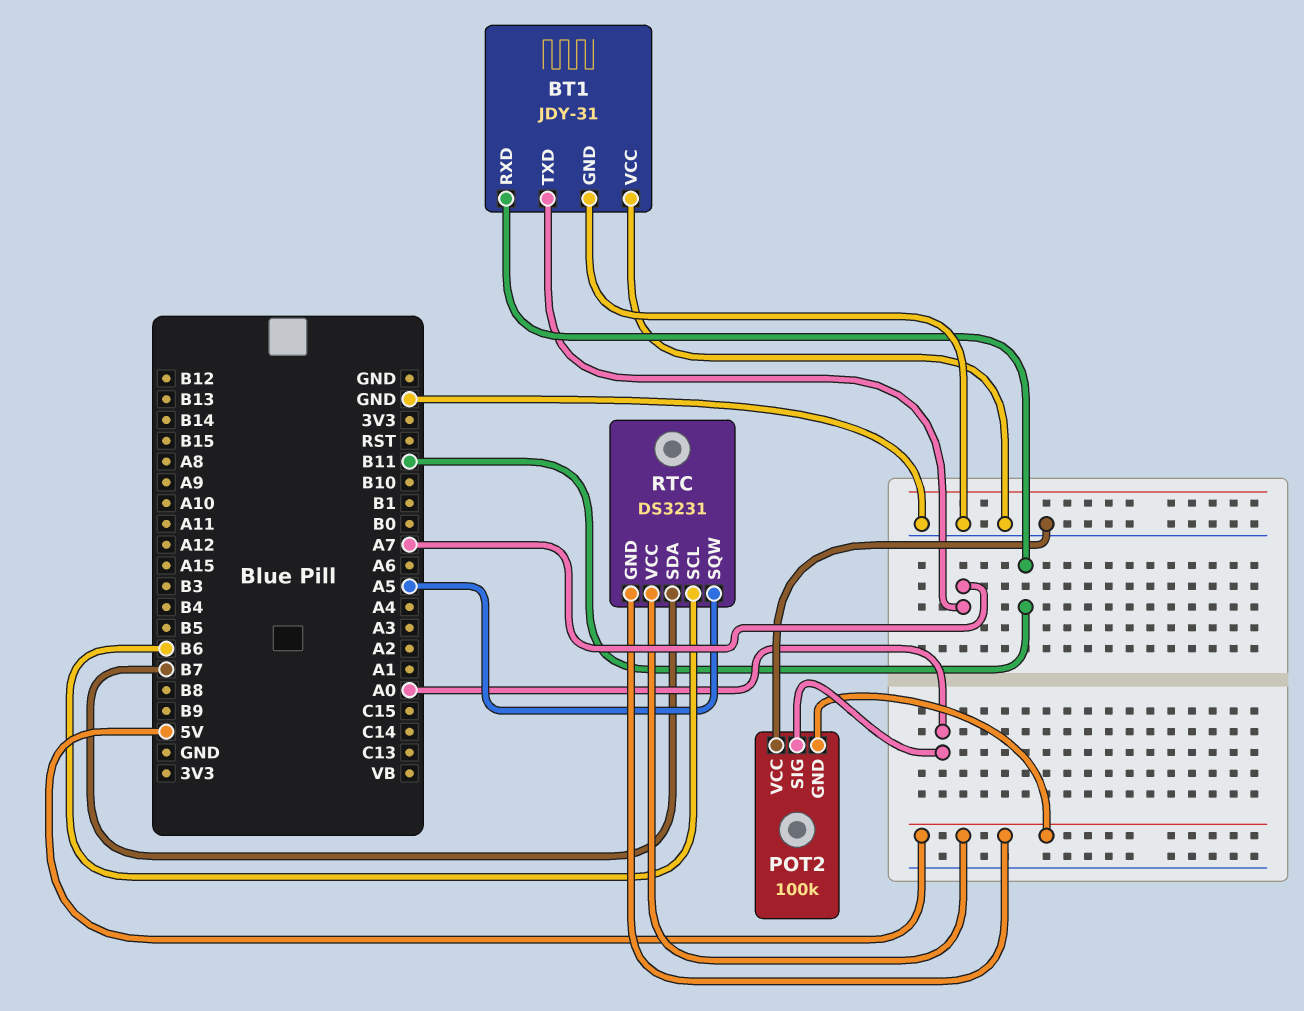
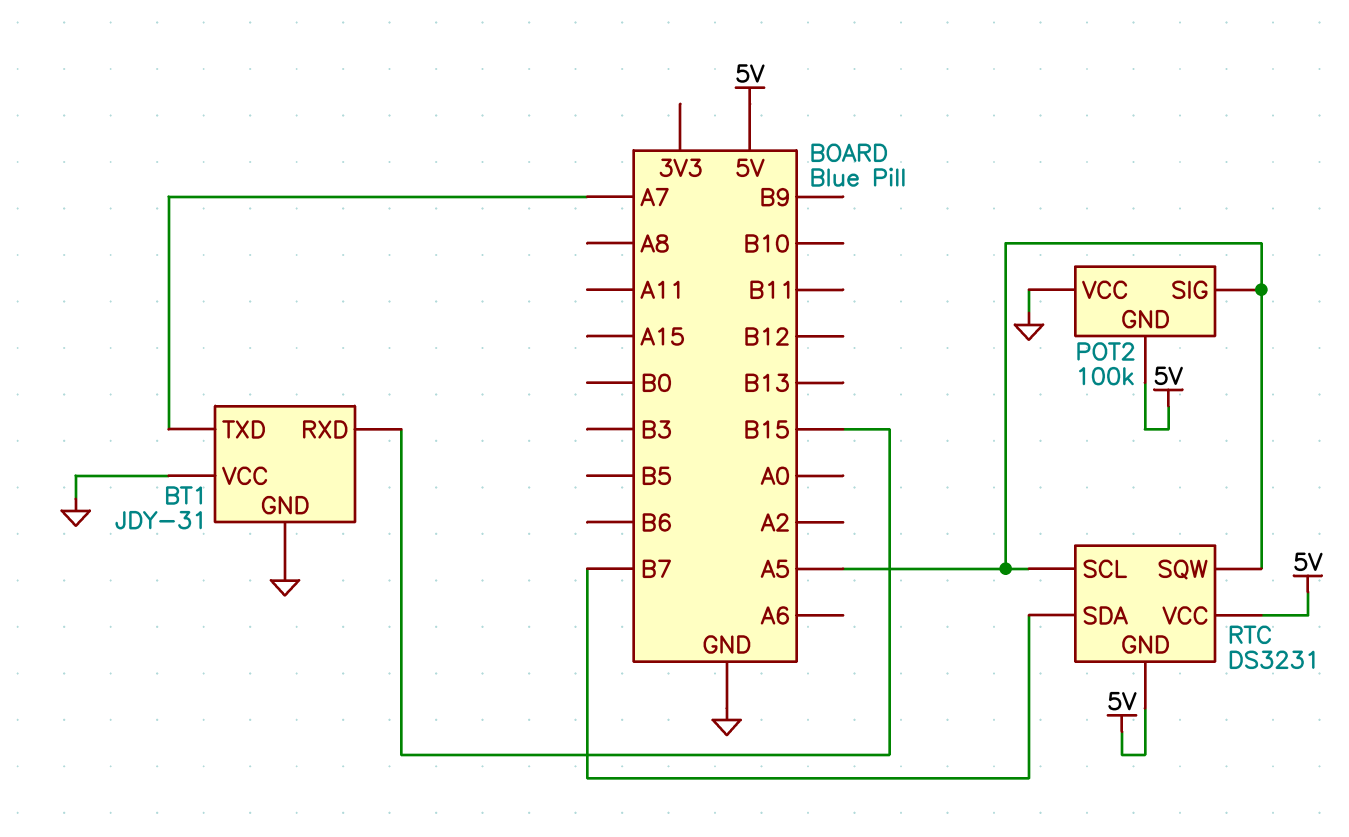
BT1 pin RXD: B11 -> B15
POT2 pin SIG: A0 -> A5
RTC pin SCL: B6 -> A5

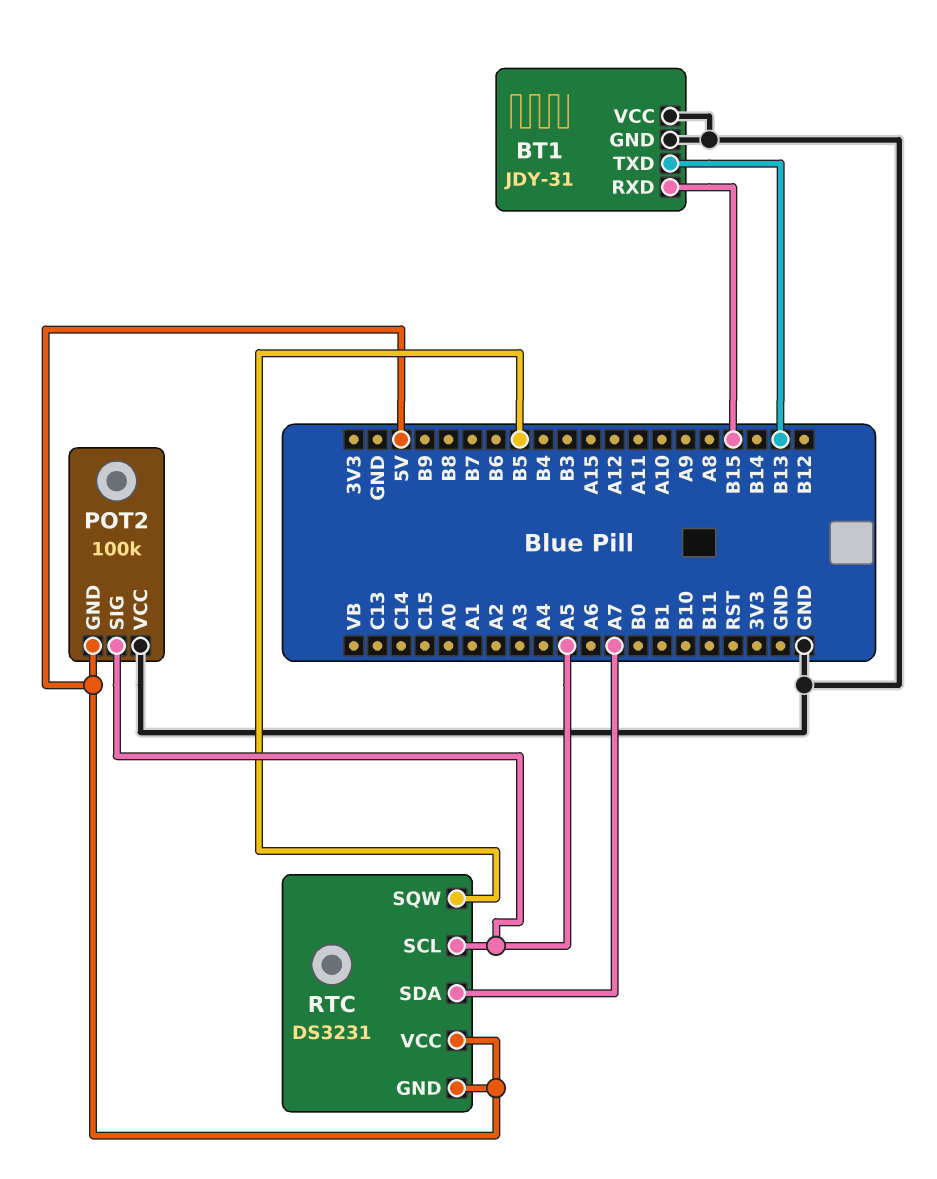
BT1 pin TXD: A7 -> B13
RTC pin SDA: B7 -> A7
RTC pin SQW: A5 -> B5

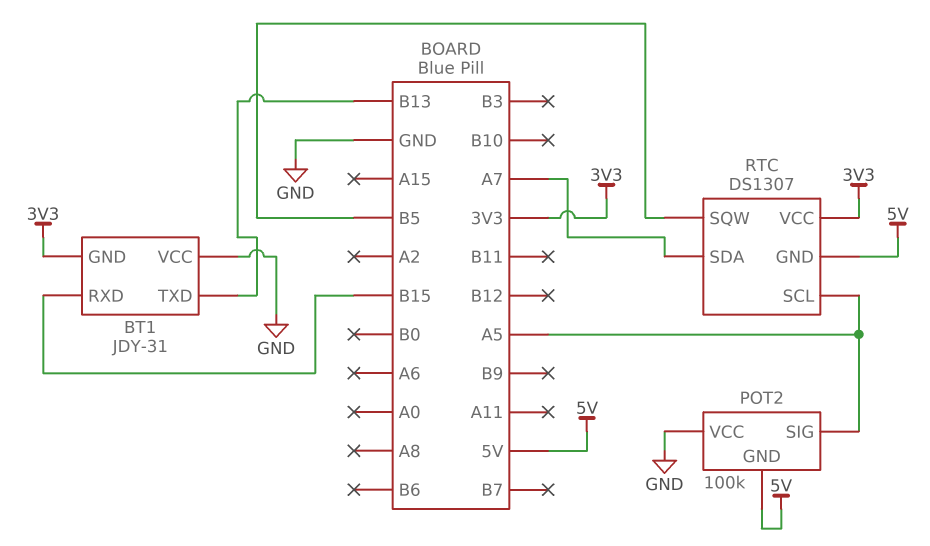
BT1 pin GND: GND -> 3V3
RTC: DS3231 -> DS1307
RTC pin VCC: 5V -> 3V3

